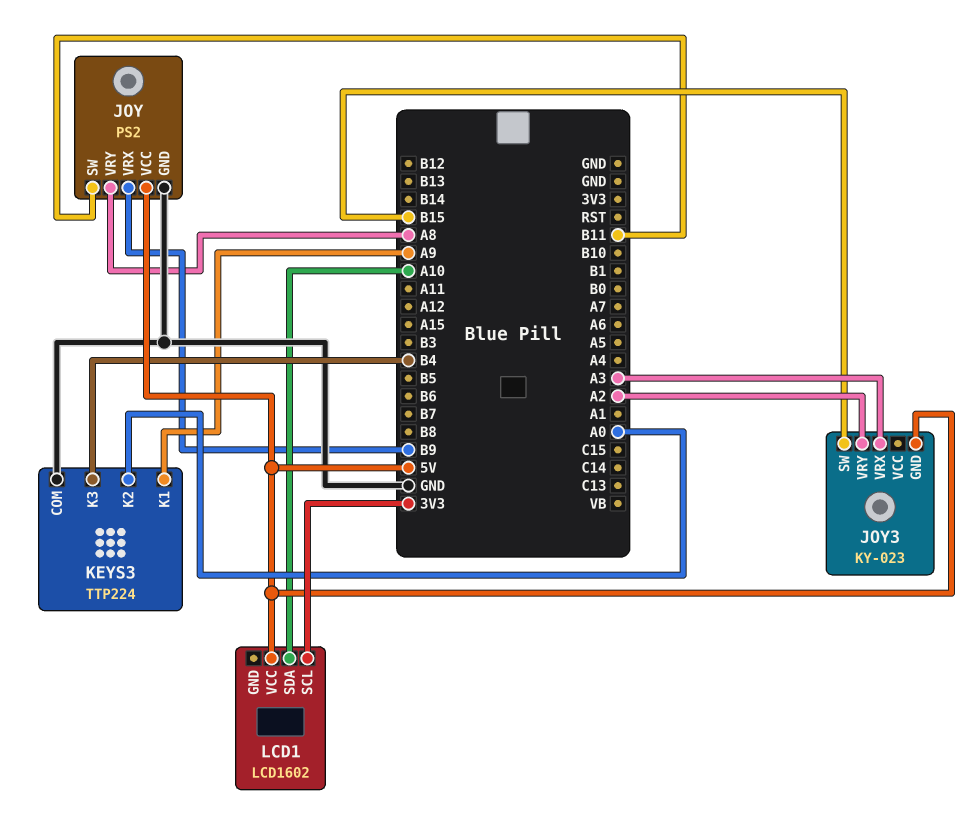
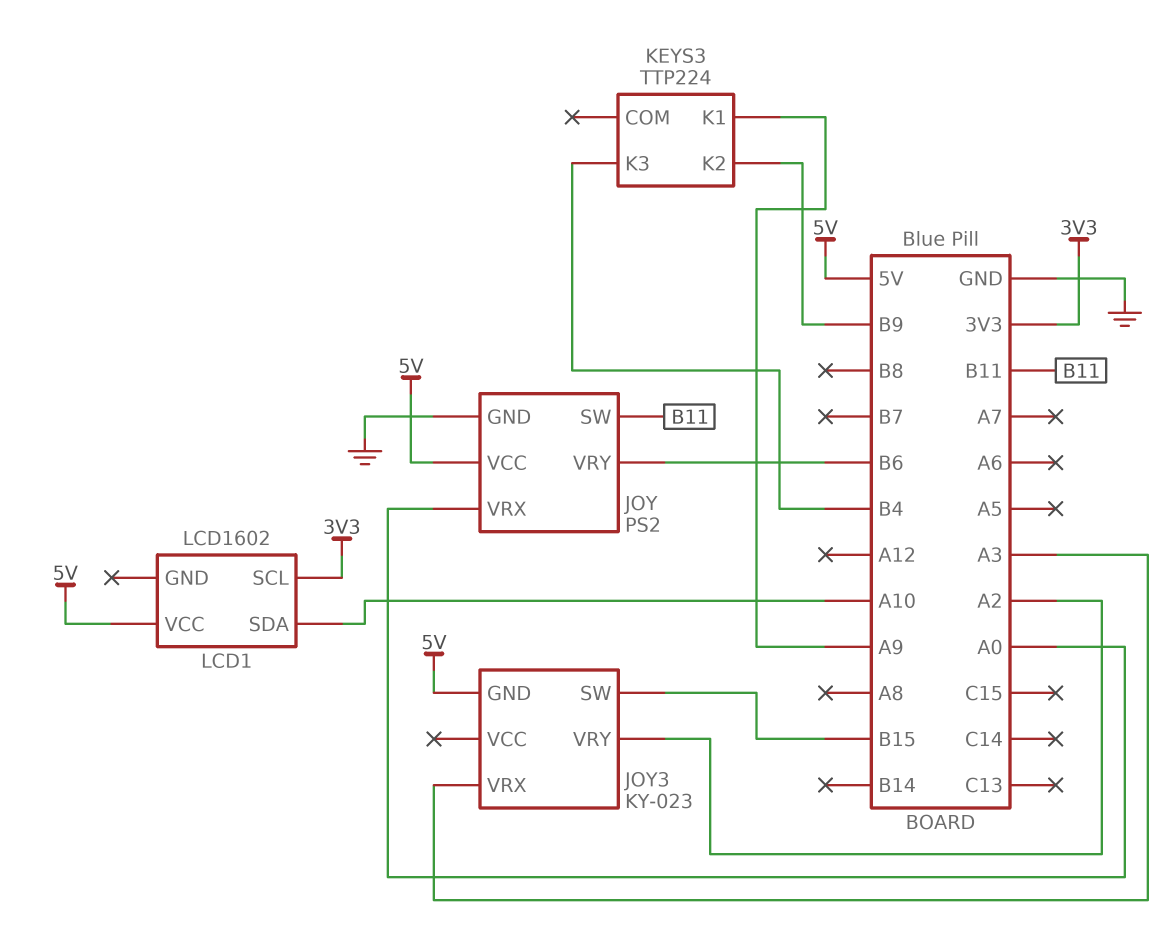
JOY pin VRX: B9 -> A0
JOY pin VRY: A8 -> B6
KEYS3 pin COM: GND -> none
KEYS3 pin K2: A0 -> B9

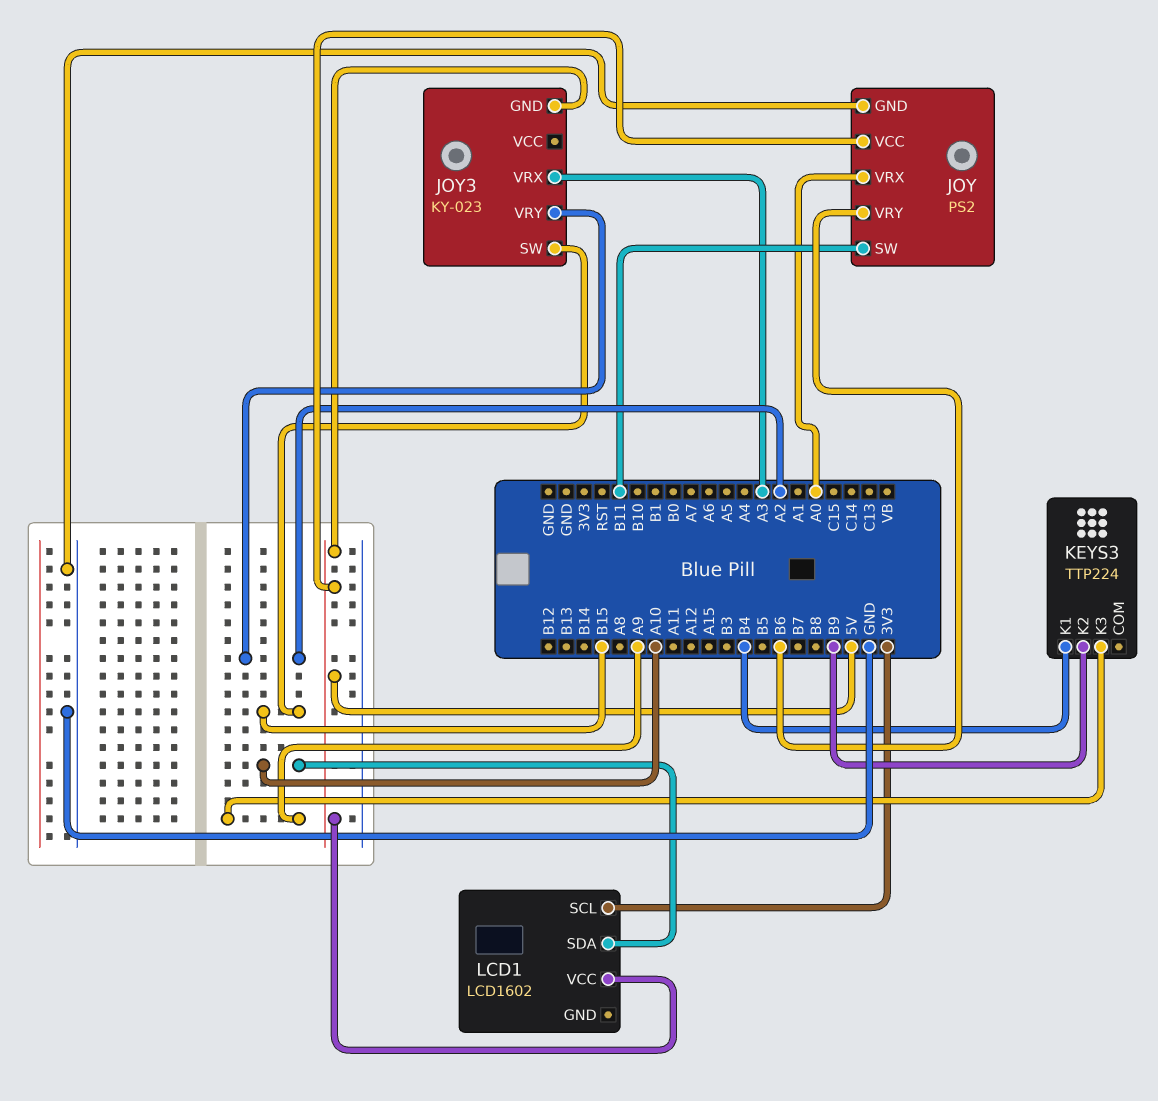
KEYS3 pin K1: A9 -> B4
KEYS3 pin K3: B4 -> A9

